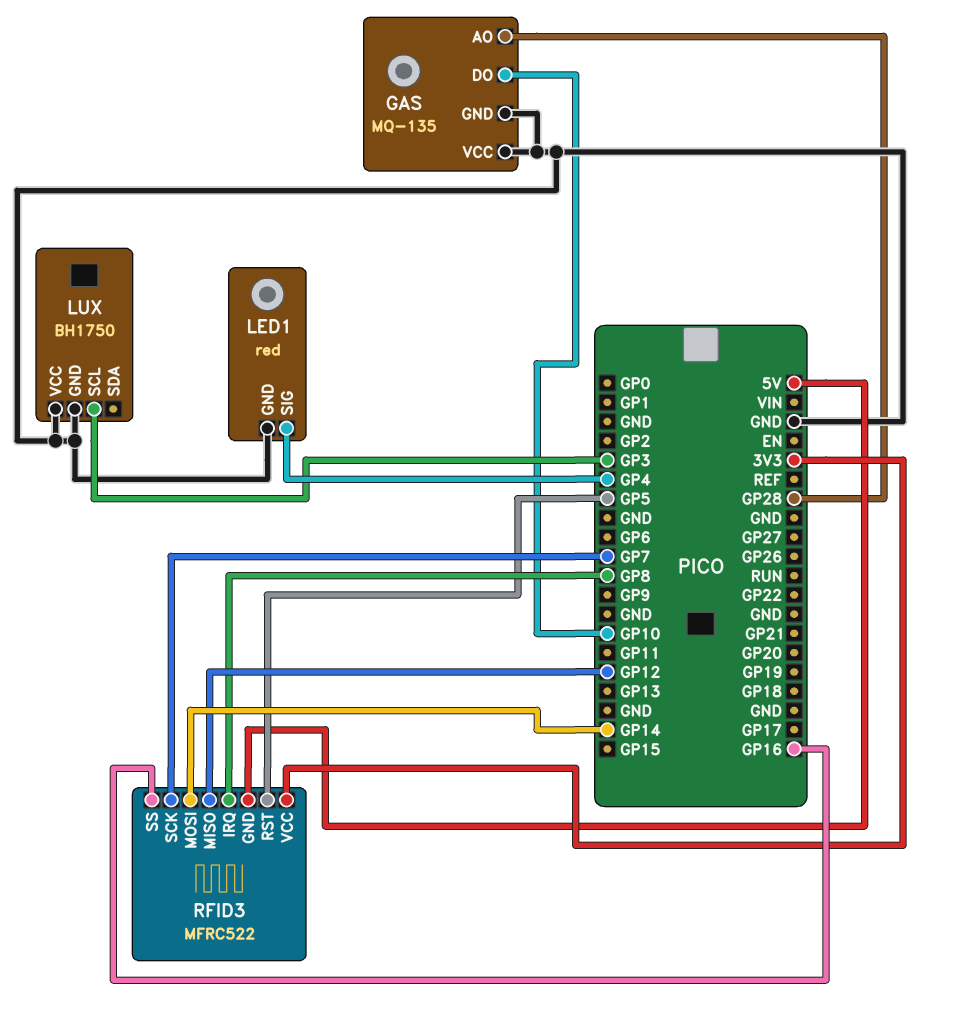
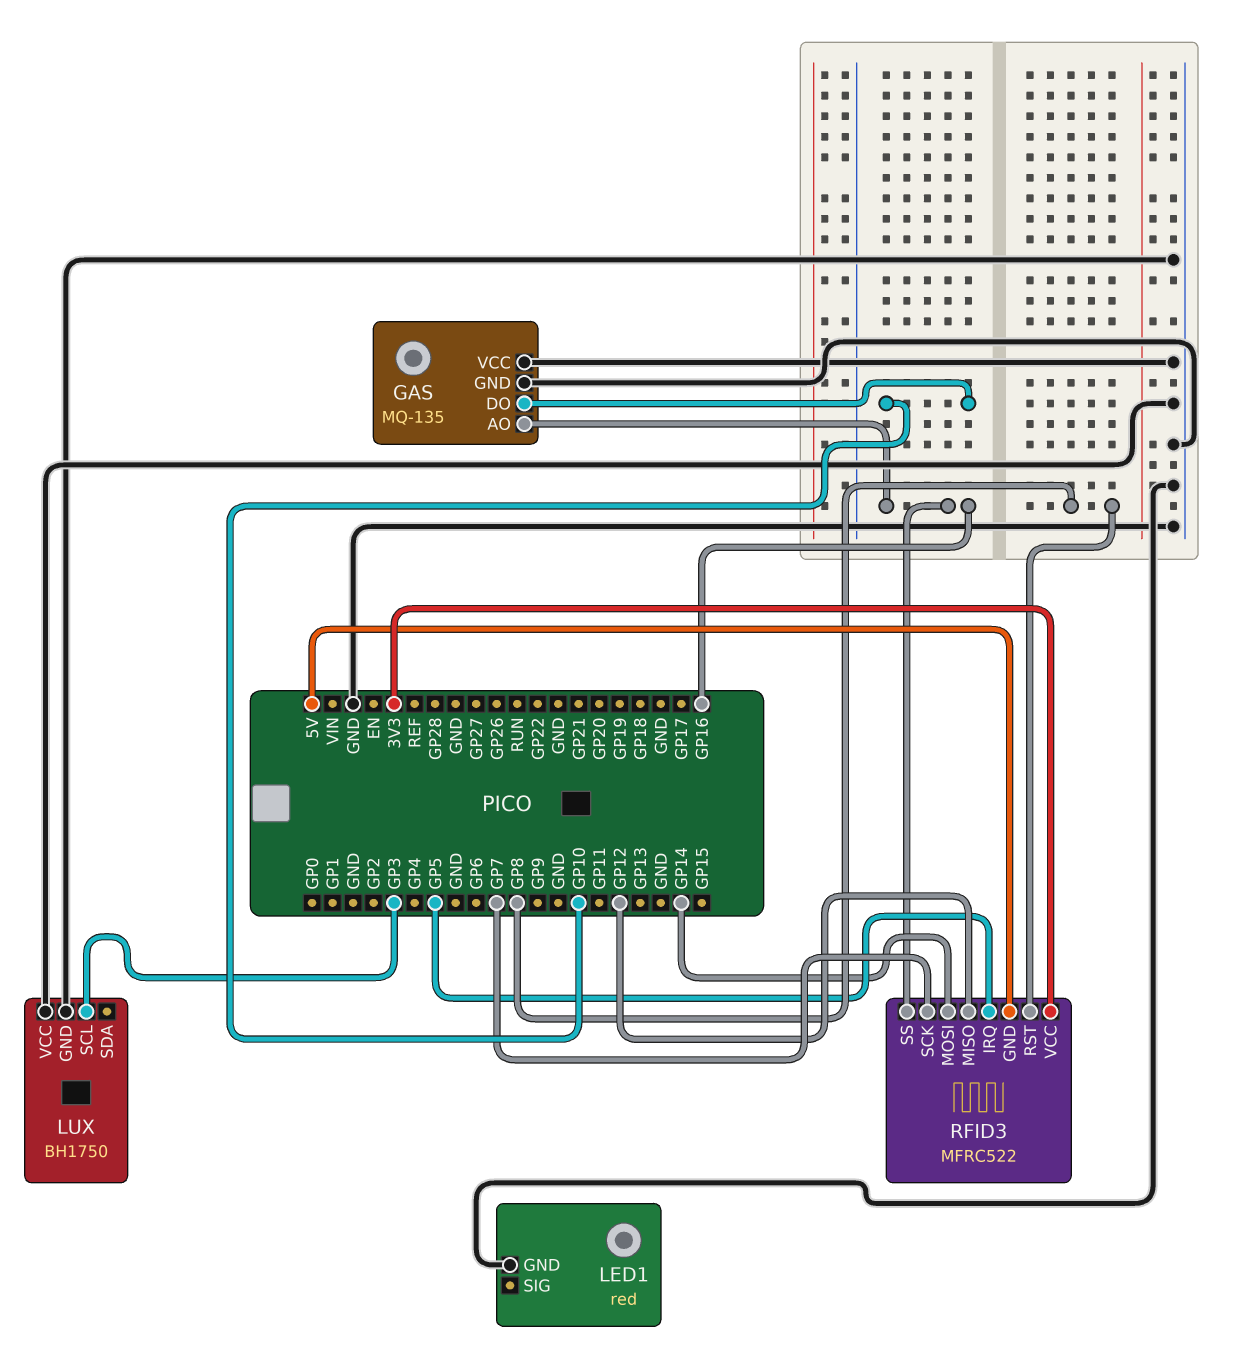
GAS pin AO: GP28 -> GP16
LED1 pin SIG: GP4 -> none
RFID3 pin IRQ: GP8 -> GP5
RFID3 pin RST: GP5 -> GP8

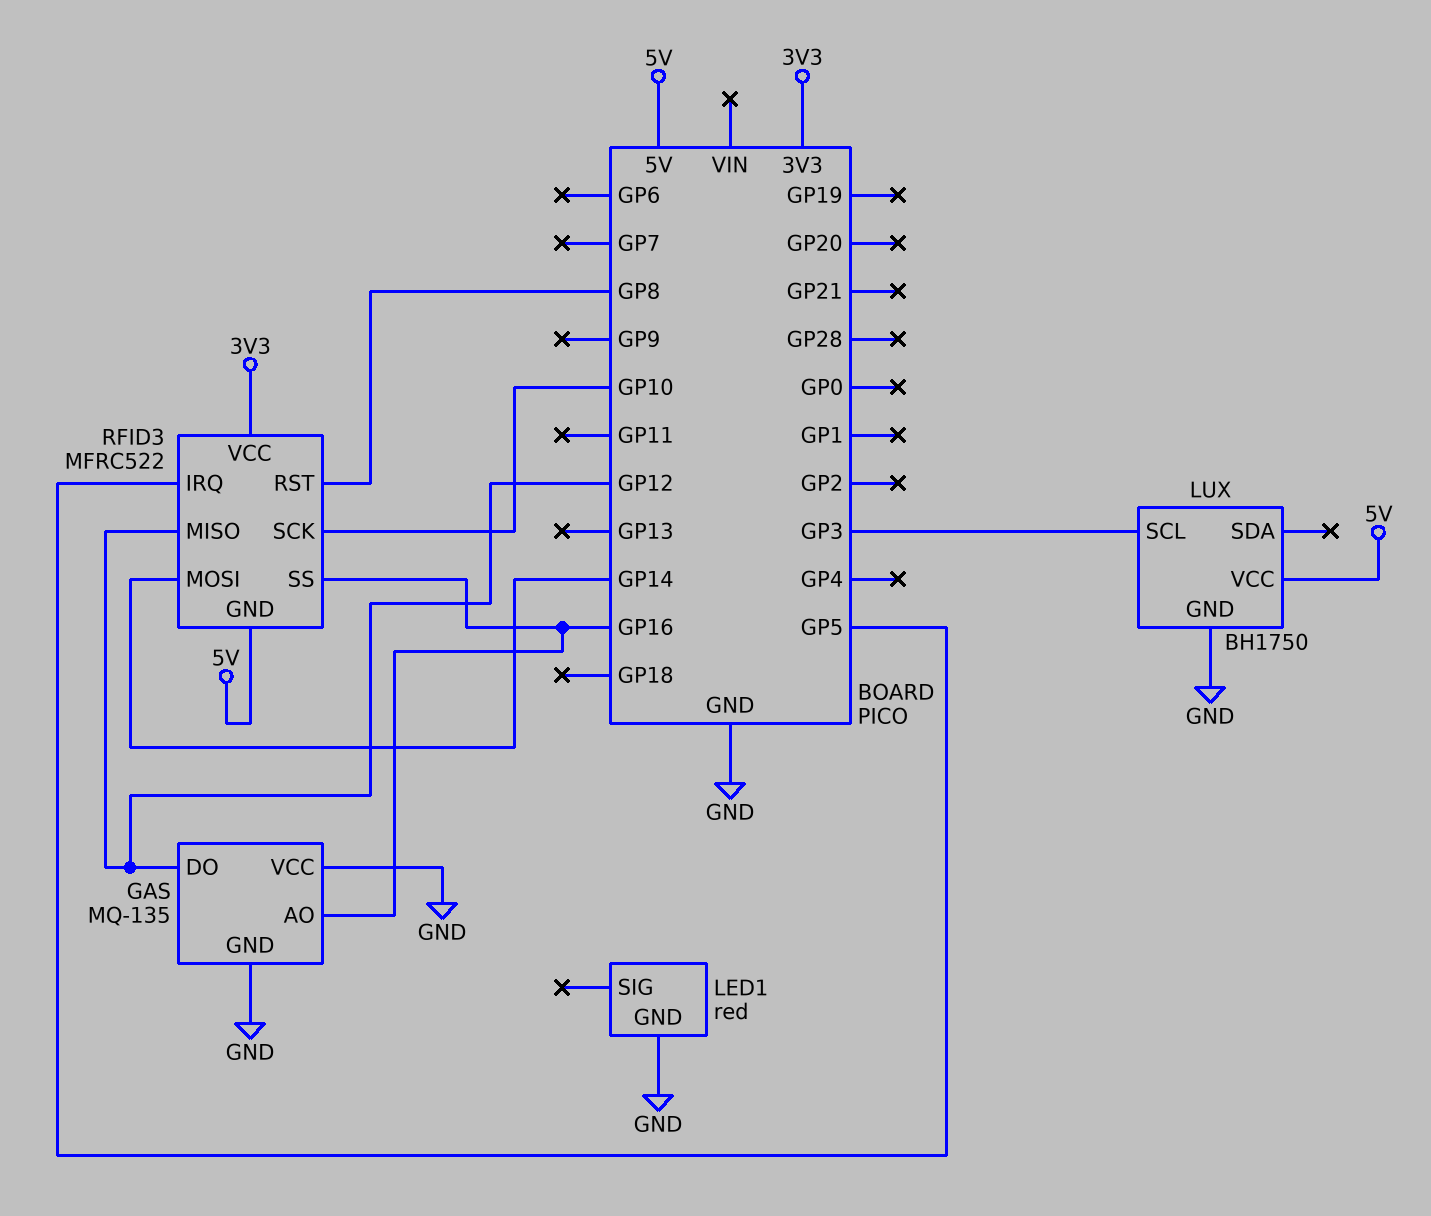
GAS pin DO: GP10 -> GP12
LUX pin VCC: GND -> 5V
RFID3 pin SCK: GP7 -> GP10

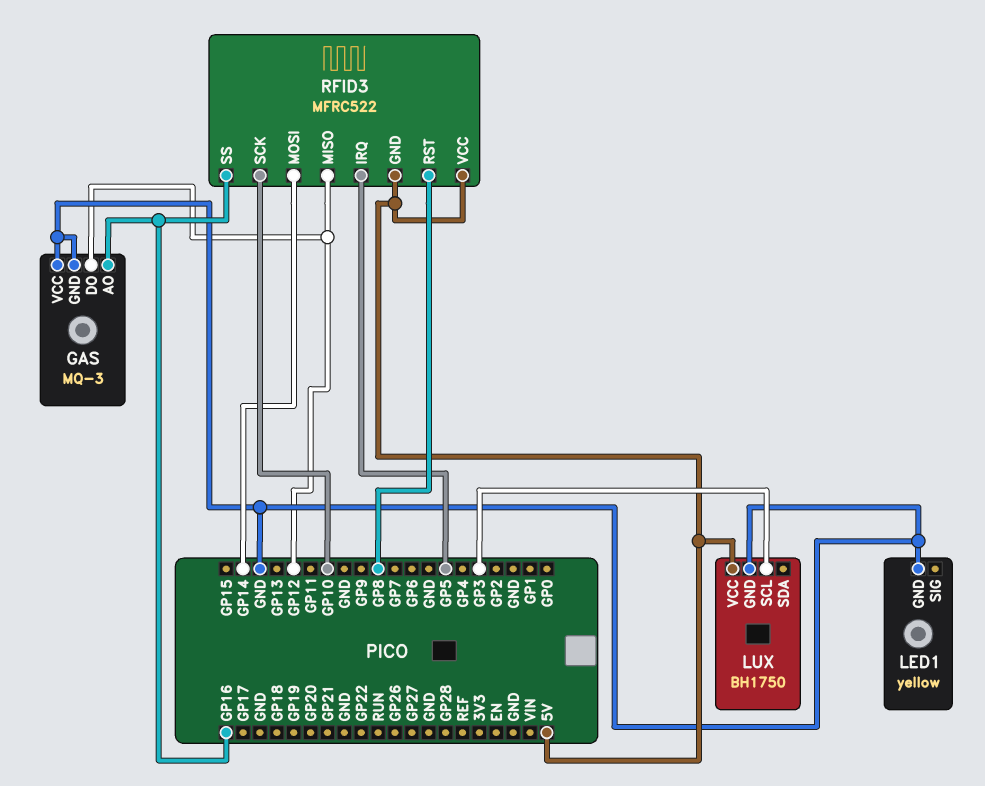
GAS: MQ-135 -> MQ-3
LED1: red -> yellow
RFID3 pin VCC: 3V3 -> 5V

